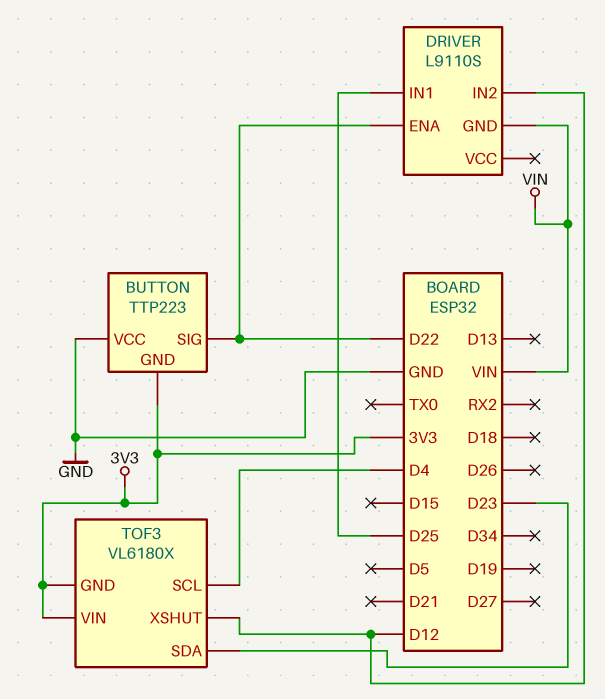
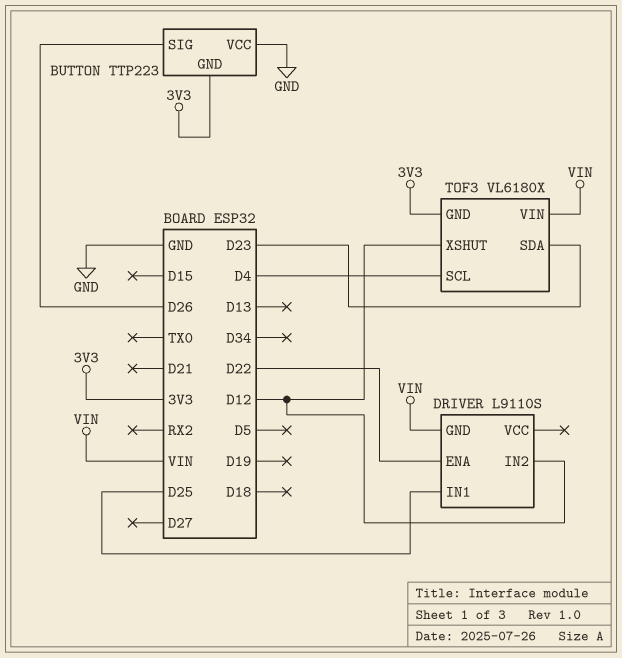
BUTTON pin SIG: D22 -> D26
TOF3 pin VIN: 3V3 -> VIN

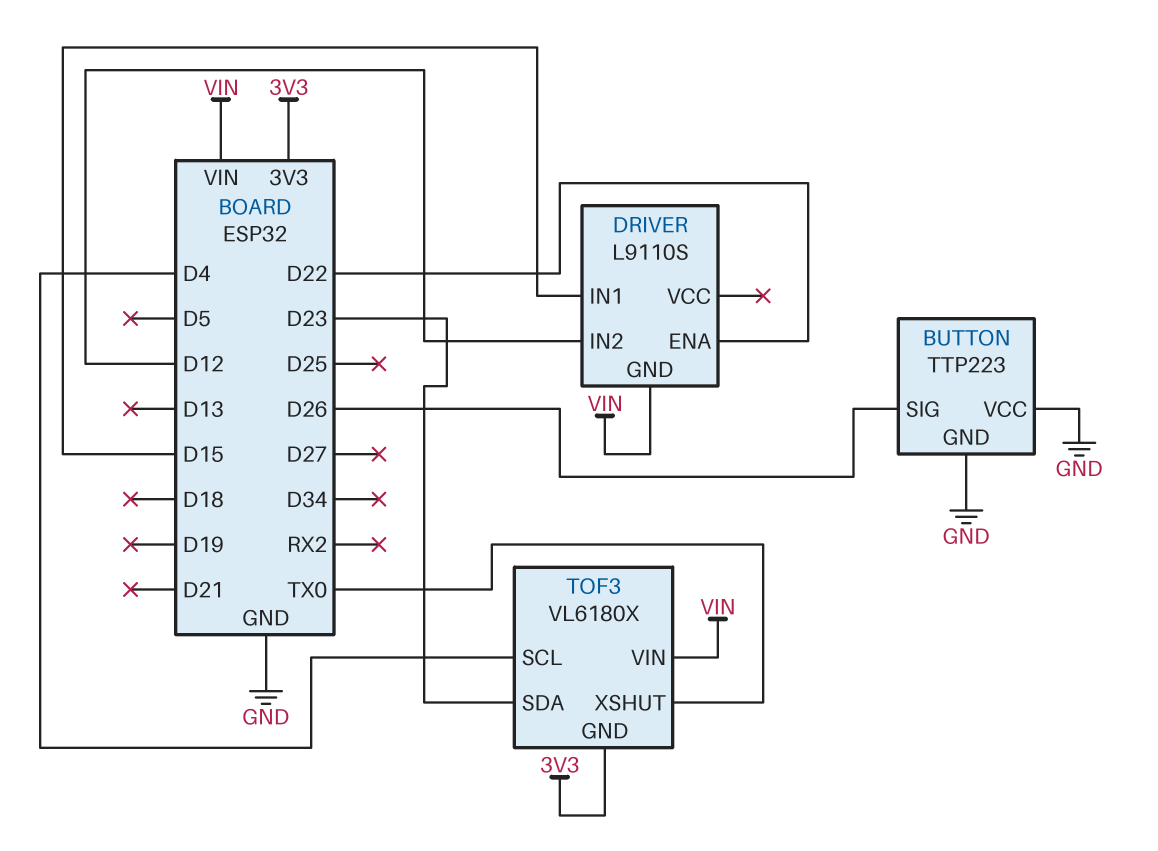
BUTTON pin GND: 3V3 -> GND
DRIVER pin IN1: D25 -> D15
TOF3 pin XSHUT: D12 -> TX0

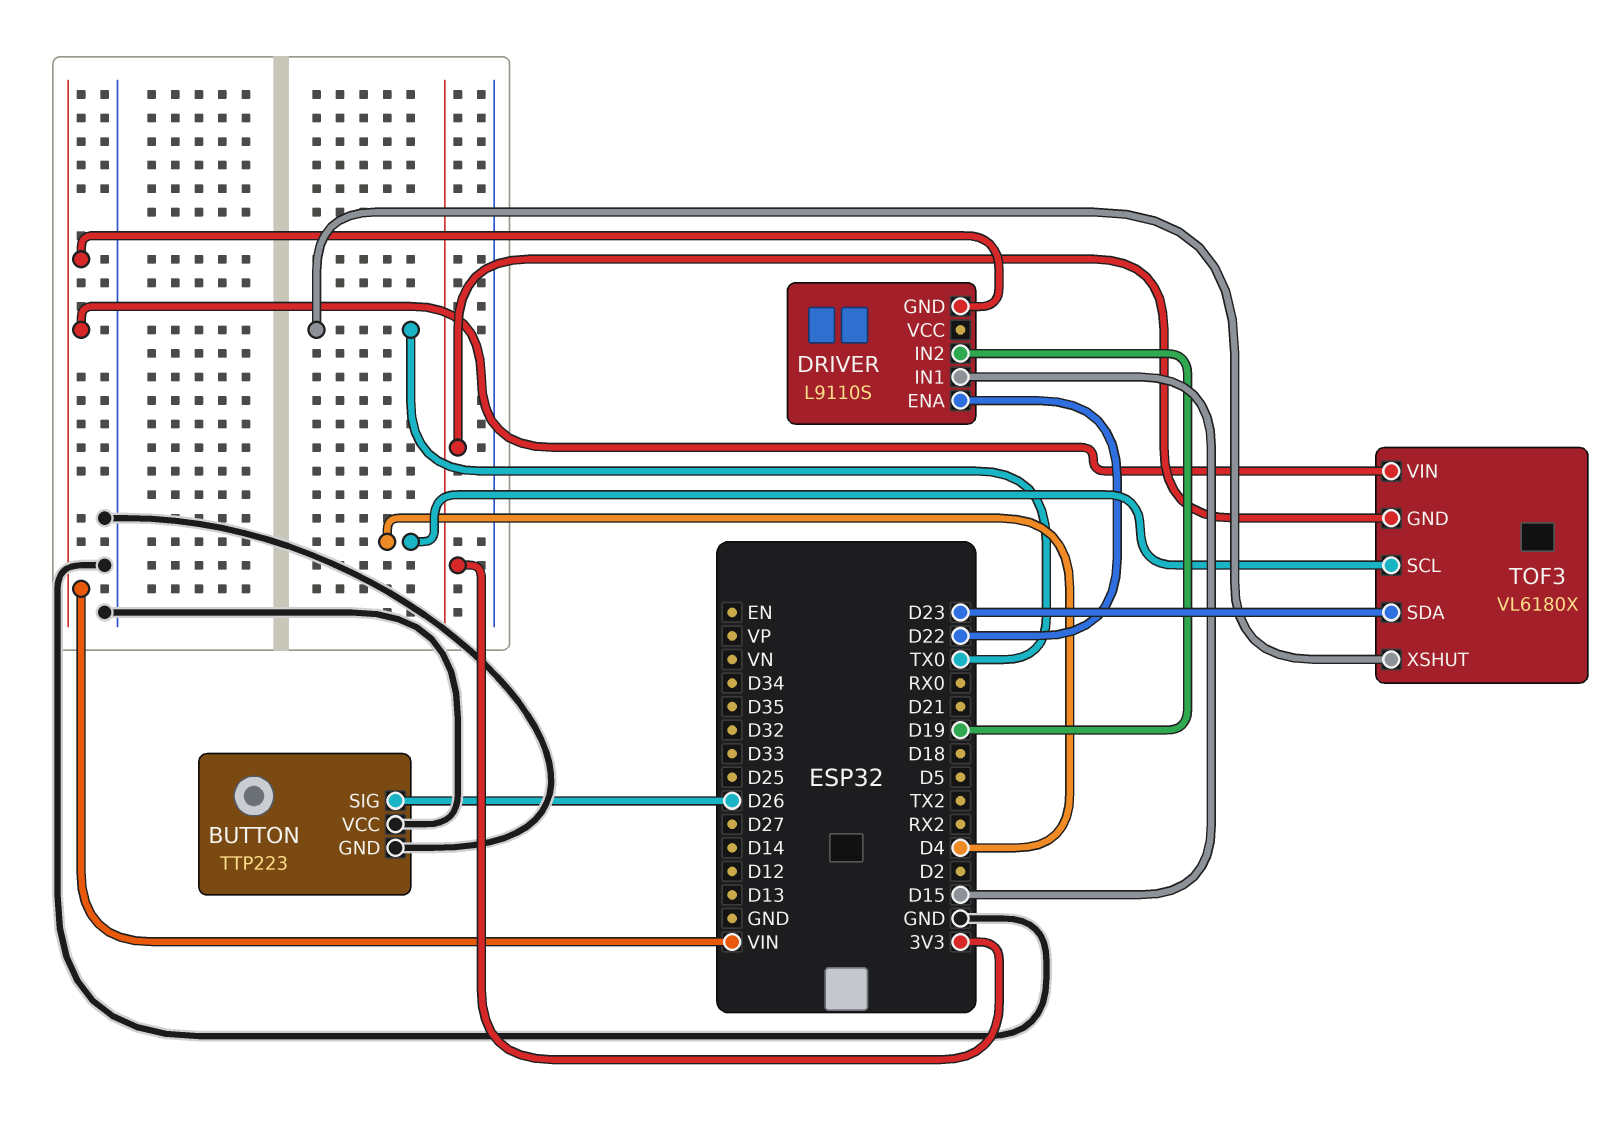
DRIVER pin IN2: D12 -> D19

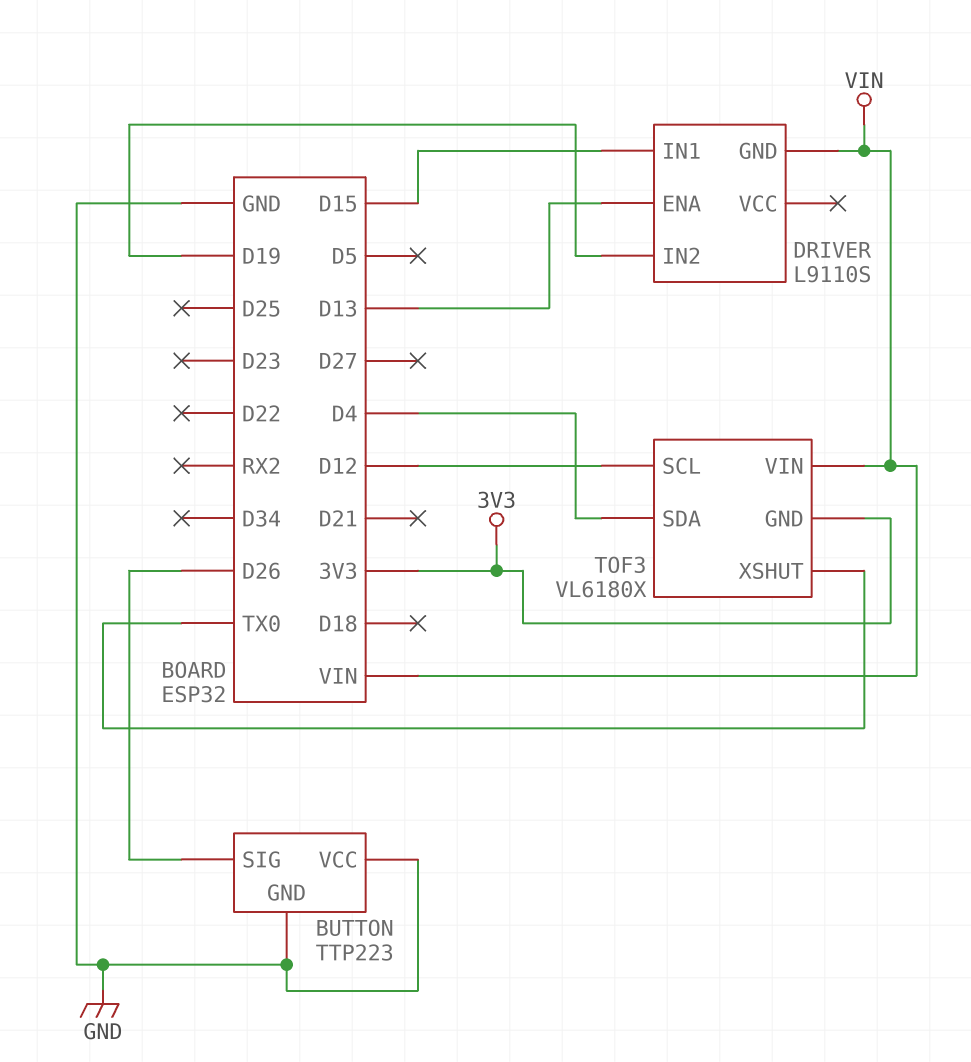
DRIVER pin ENA: D22 -> D13
TOF3 pin SCL: D4 -> D12
TOF3 pin SDA: D23 -> D4

